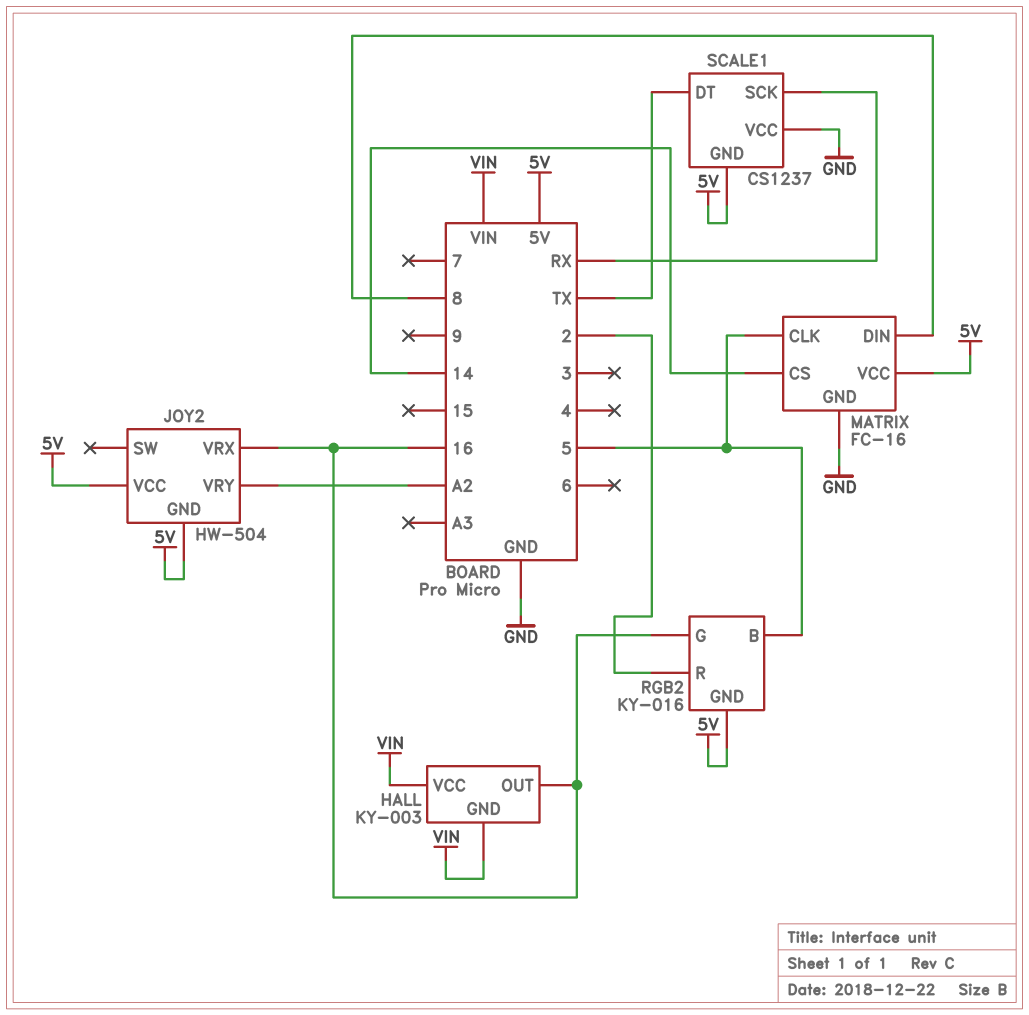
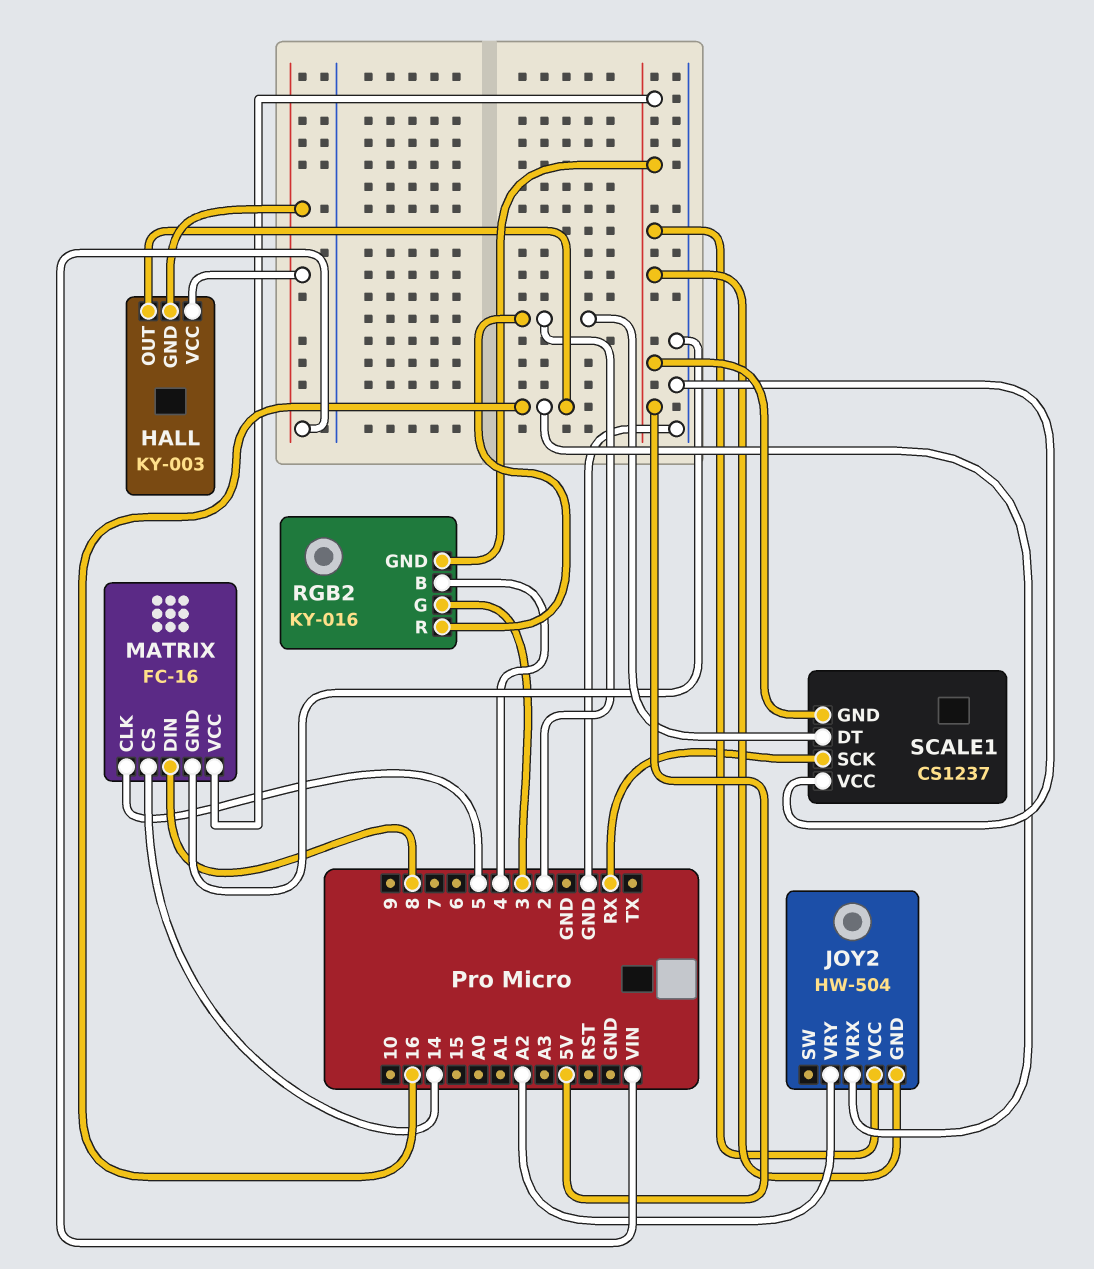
RGB2 pin B: 5 -> 4
RGB2 pin G: 16 -> 3
SCALE1 pin DT: TX -> 2

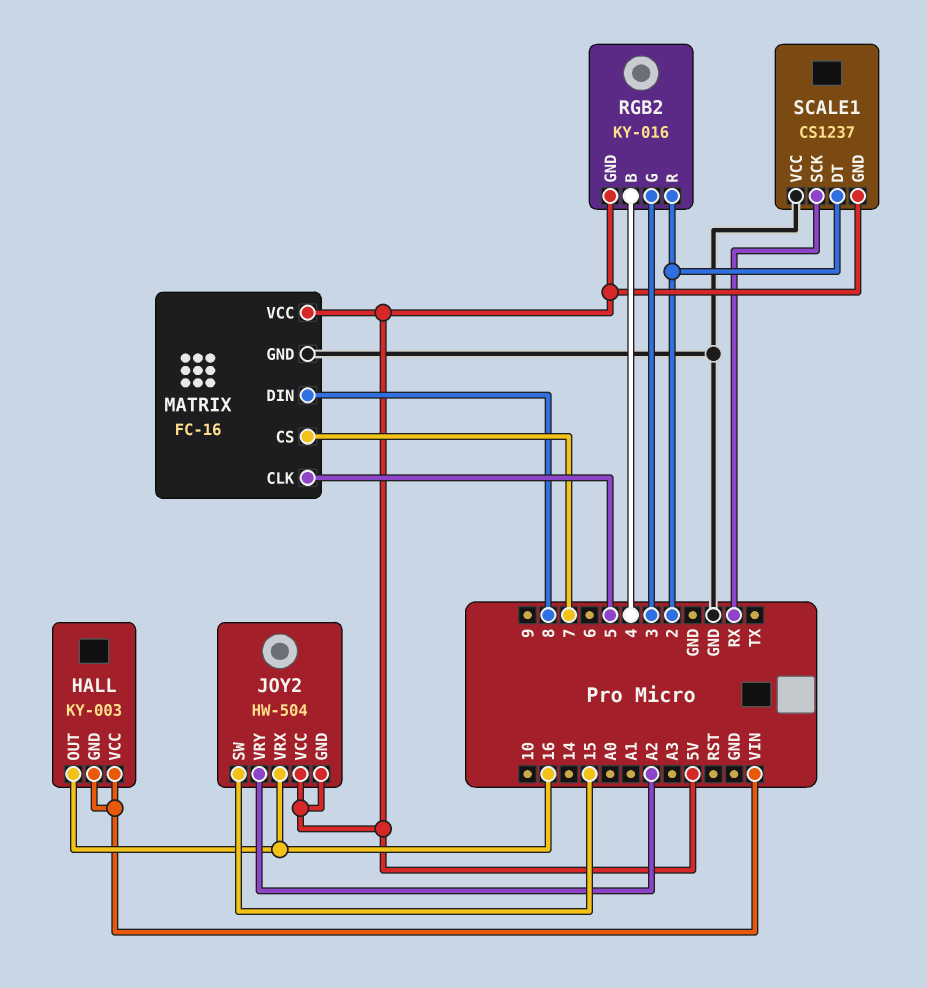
JOY2 pin SW: none -> 15
MATRIX pin CS: 14 -> 7

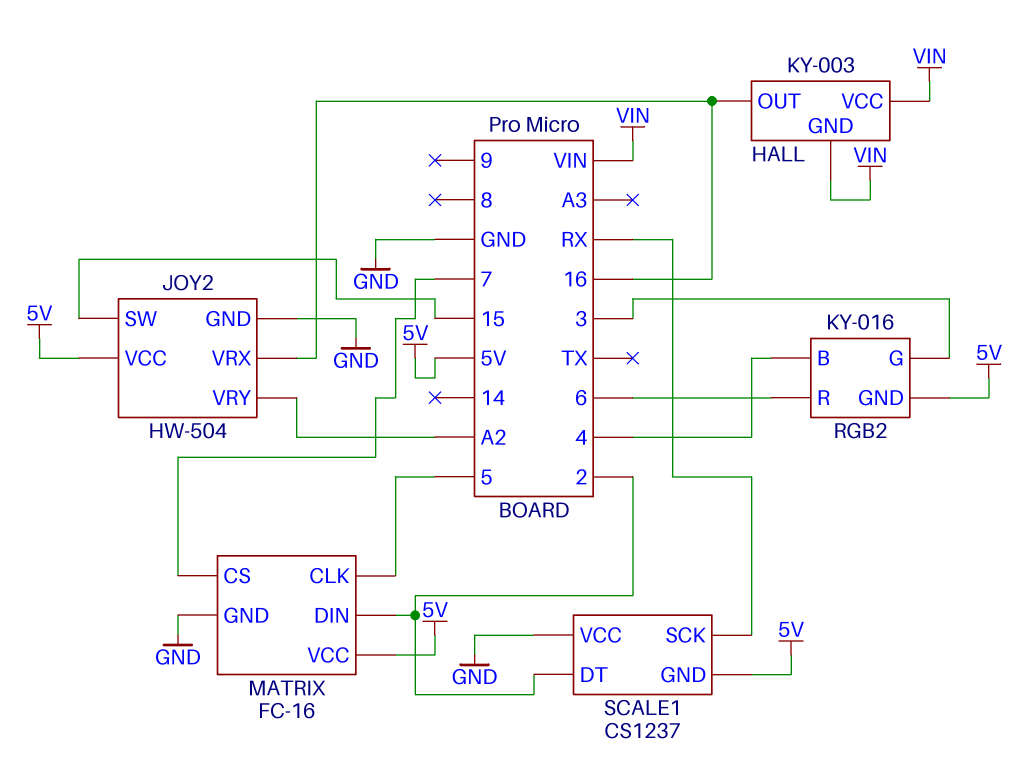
JOY2 pin GND: 5V -> GND
MATRIX pin DIN: 8 -> 2
RGB2 pin R: 2 -> 6

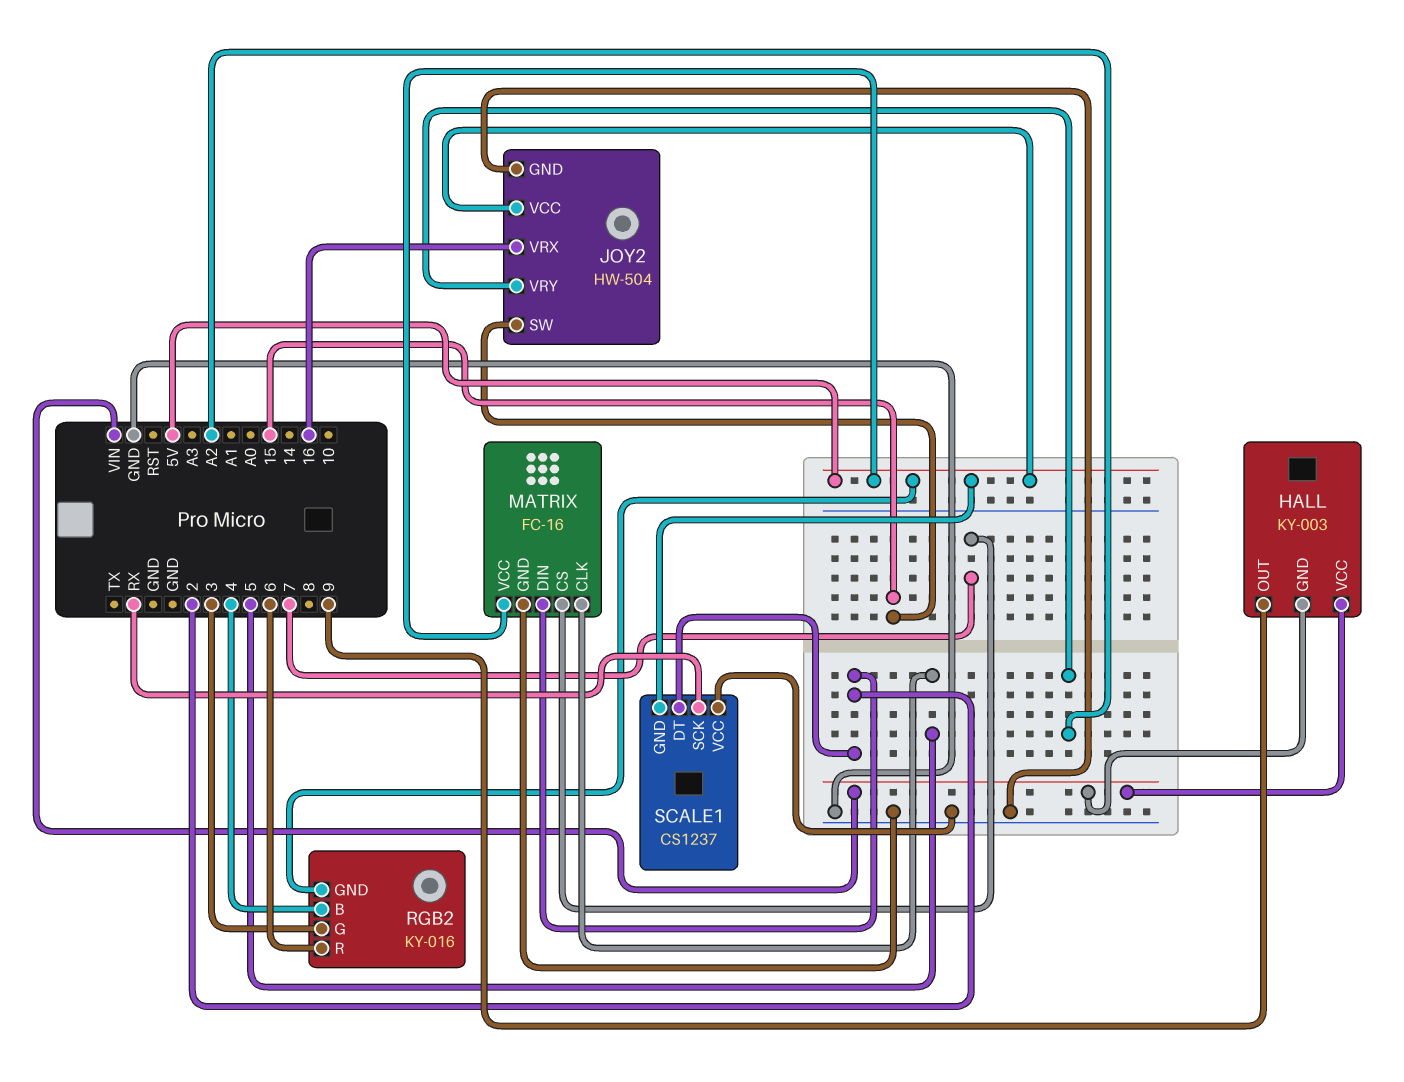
HALL pin OUT: 16 -> 9

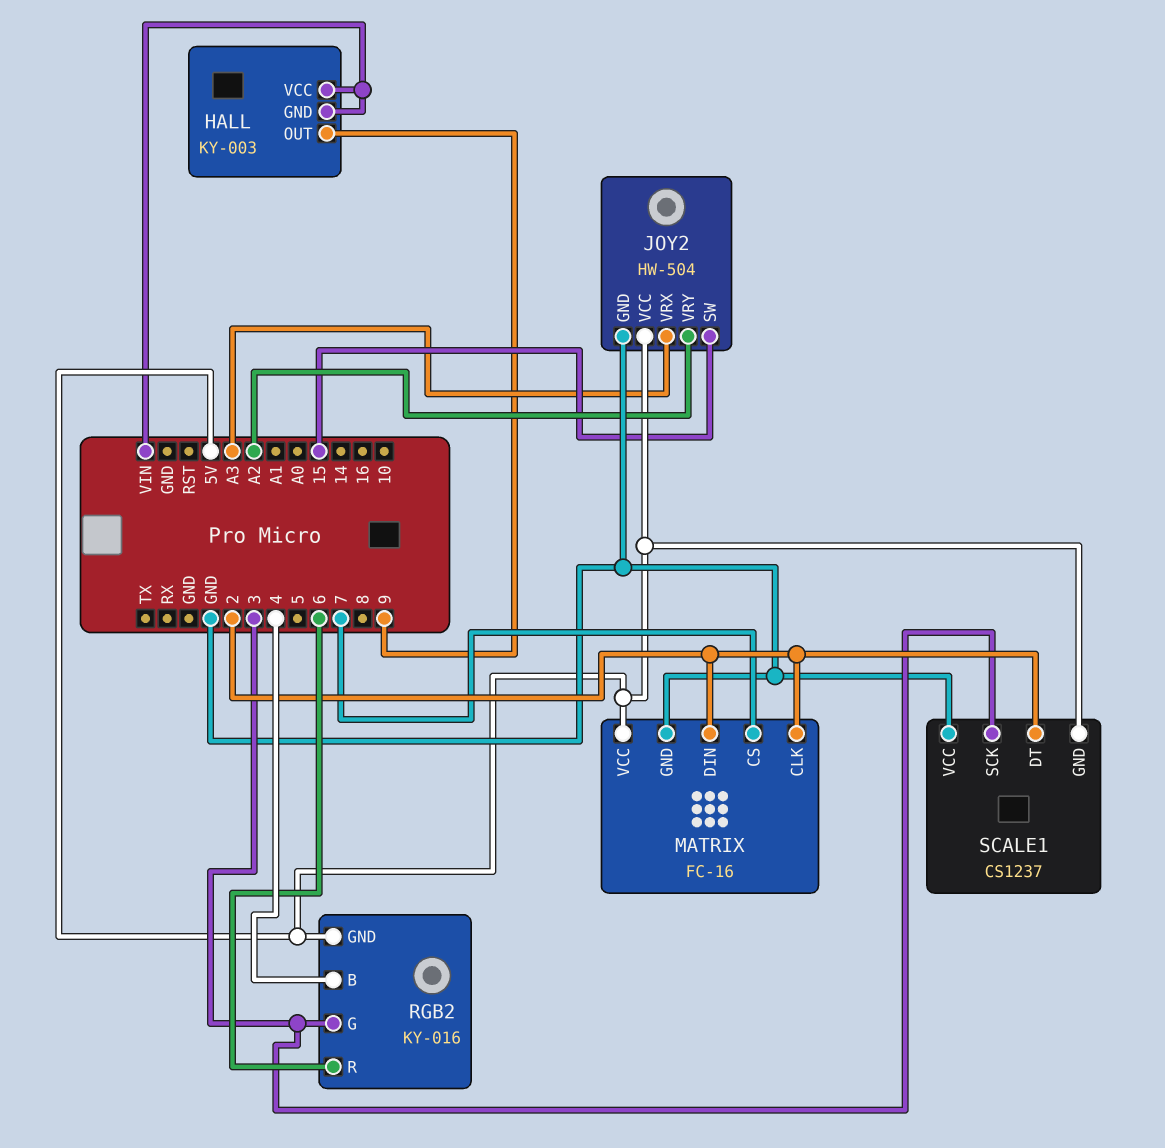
JOY2 pin VRX: 16 -> A3
MATRIX pin CLK: 5 -> 2
SCALE1 pin SCK: RX -> 3

